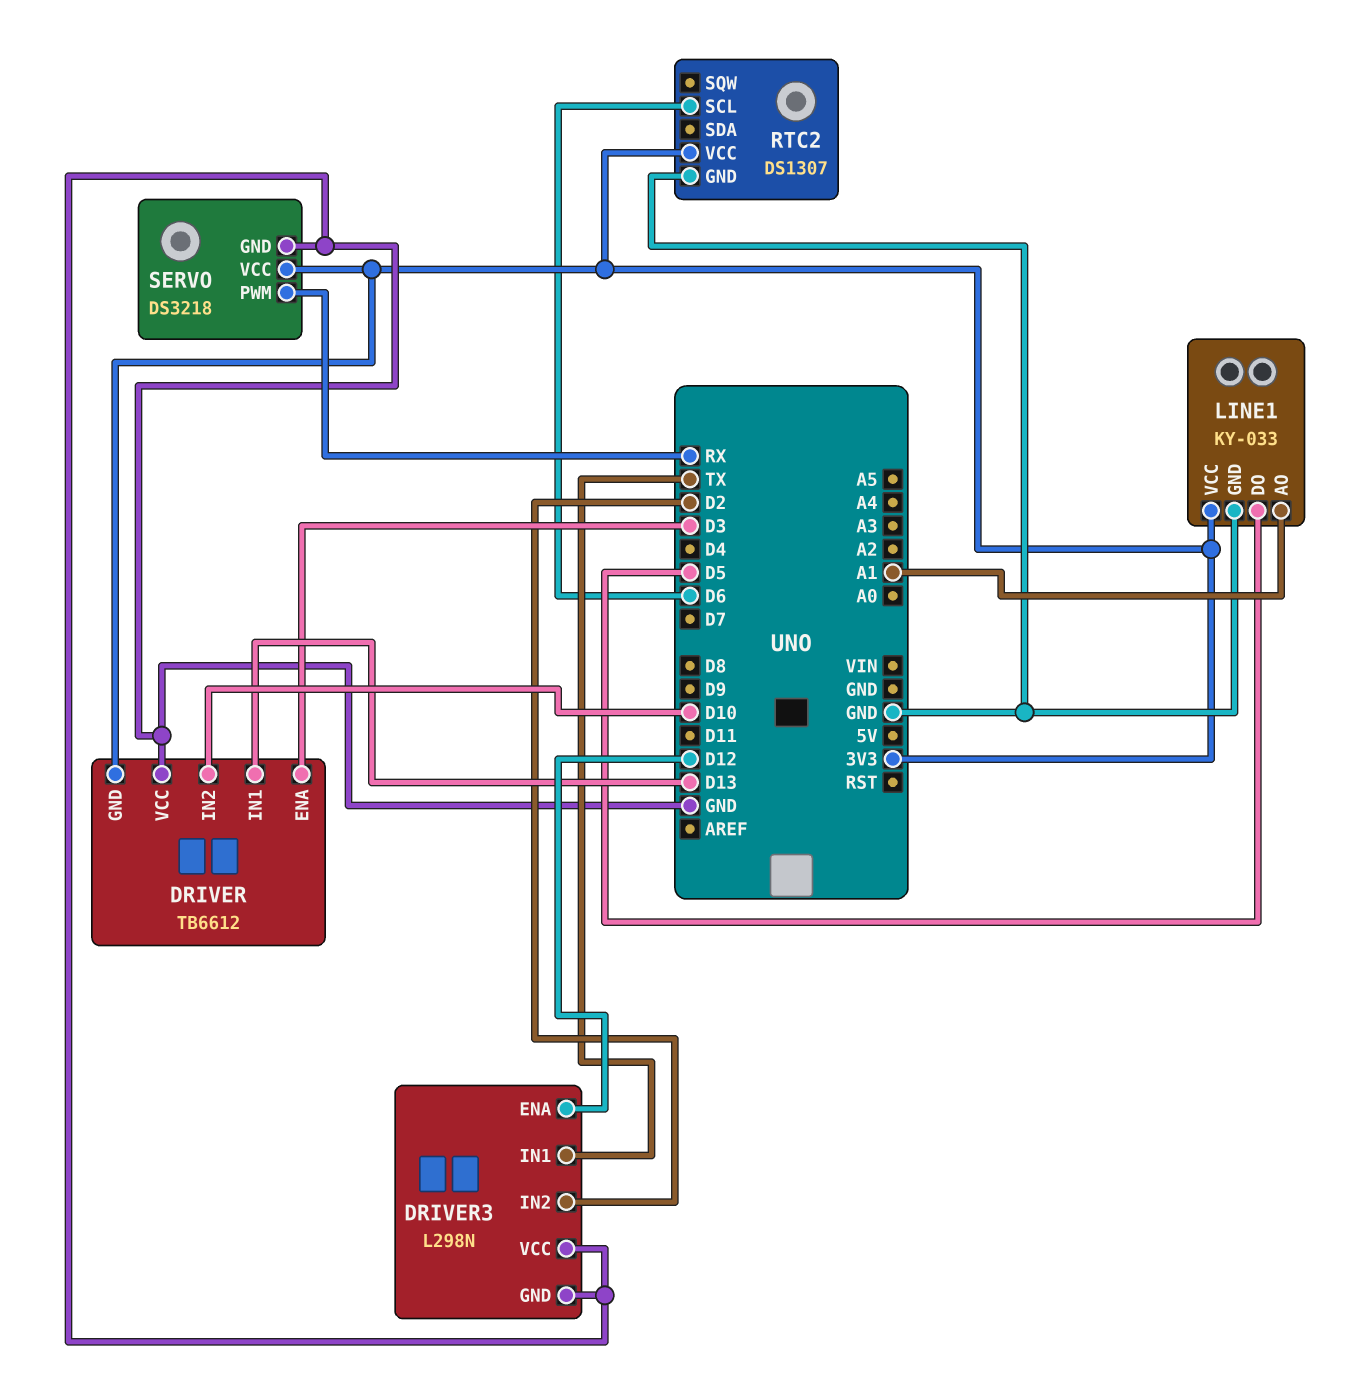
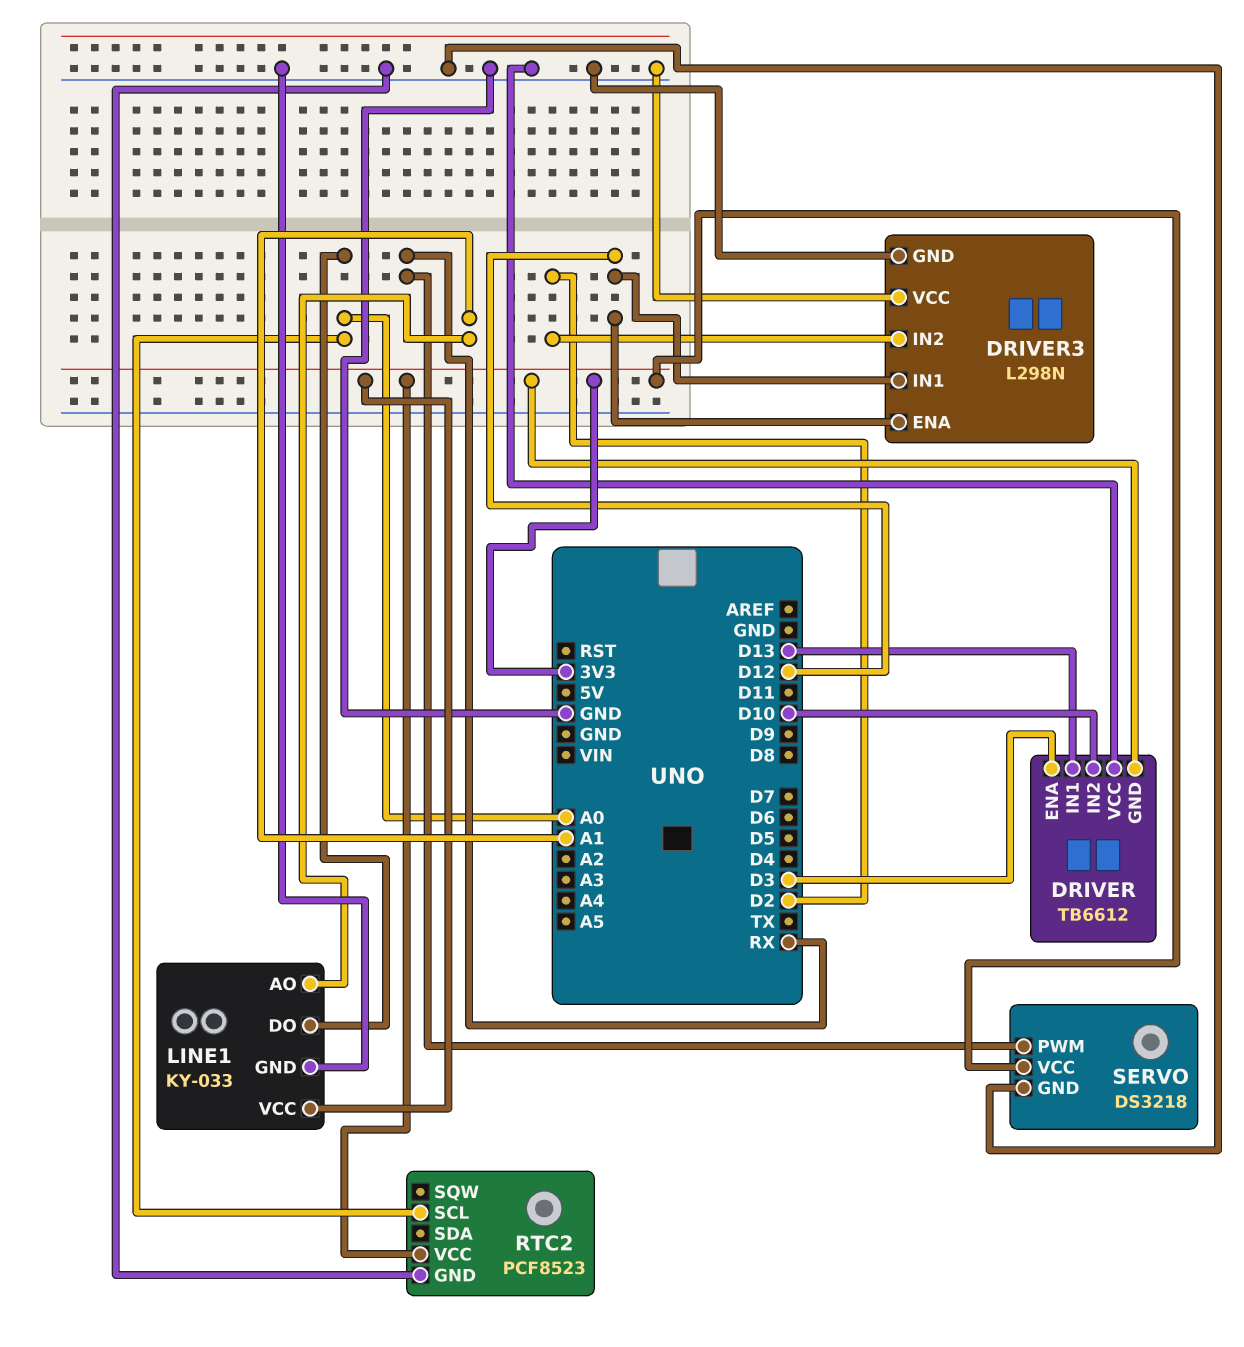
DRIVER3 pin IN1: TX -> D12
LINE1 pin DO: D5 -> A0
RTC2: DS1307 -> PCF8523
RTC2 pin SCL: D6 -> A0

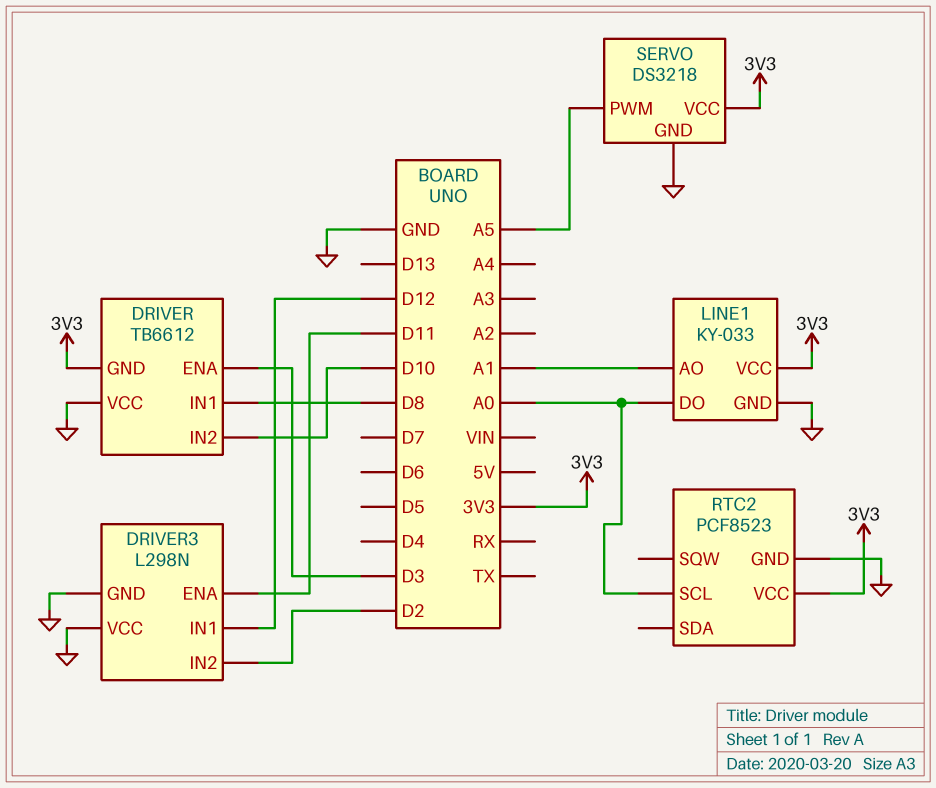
DRIVER pin IN1: D13 -> D8
DRIVER3 pin ENA: D12 -> D11
SERVO pin PWM: RX -> A5

